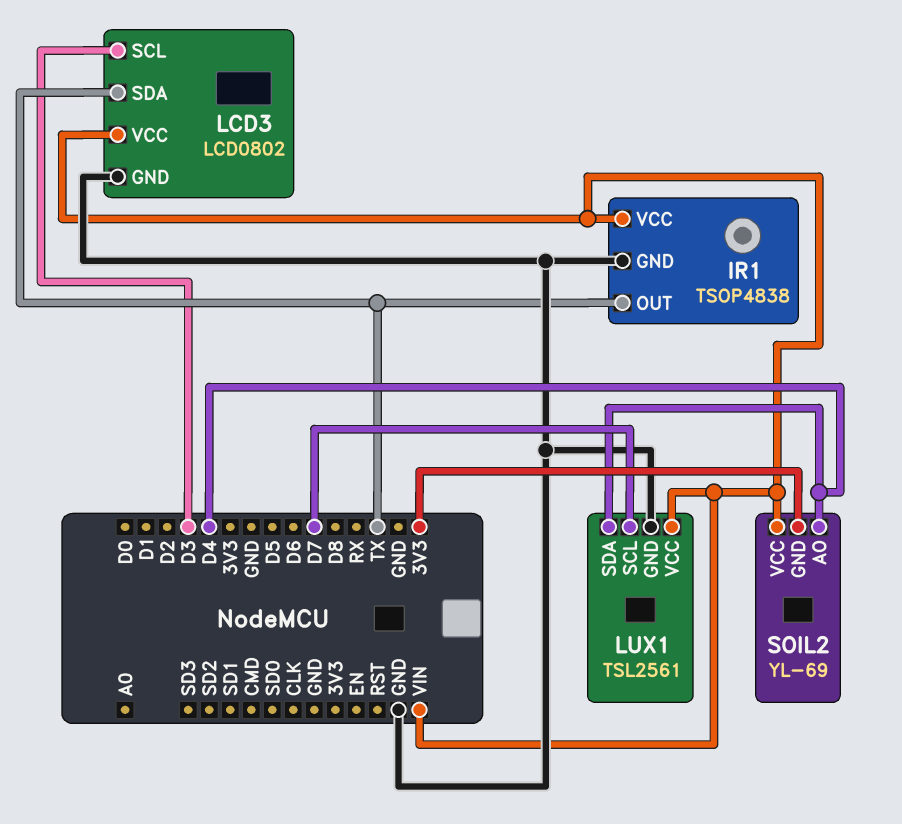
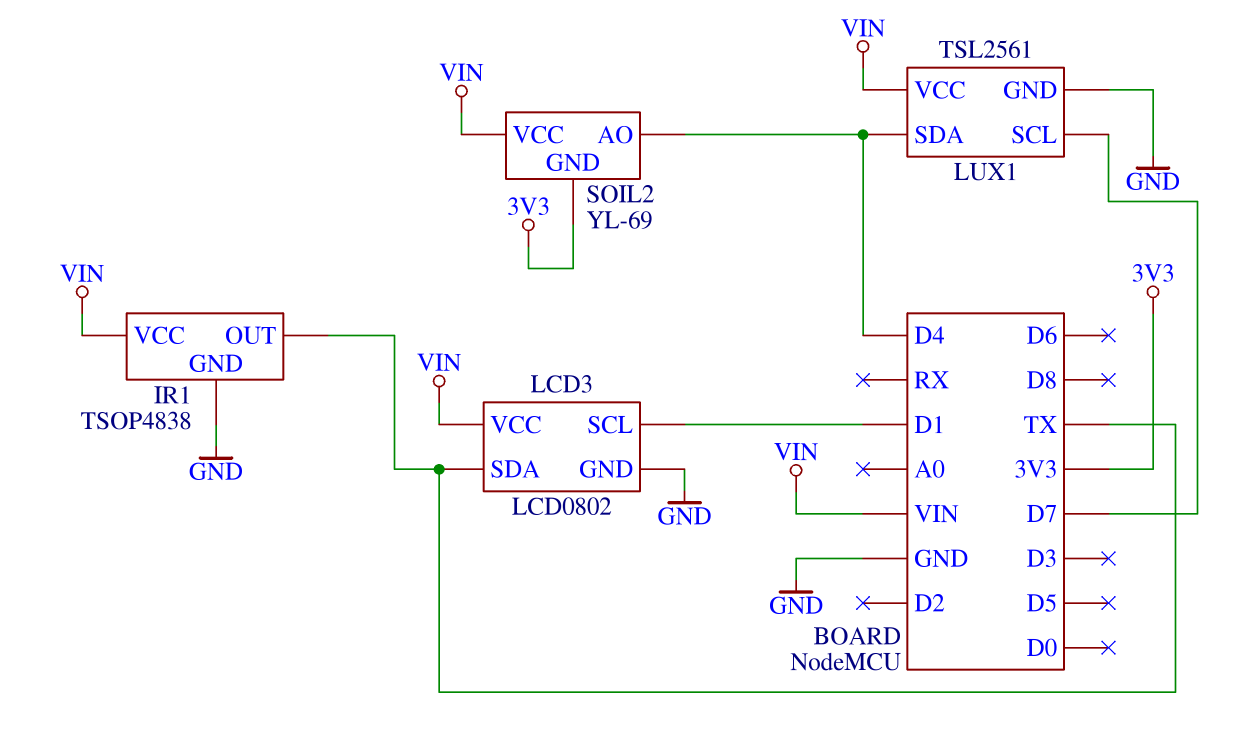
LCD3 pin SCL: D3 -> D1

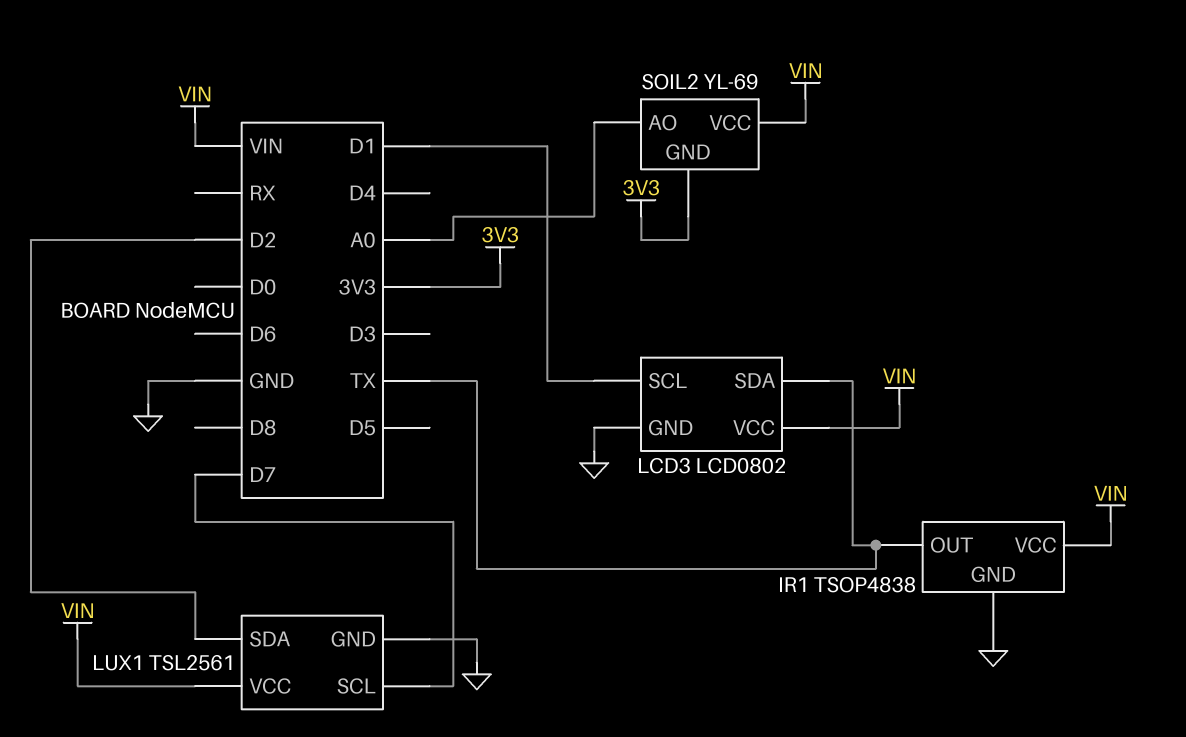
LUX1 pin SDA: D4 -> D2
SOIL2 pin AO: D4 -> A0

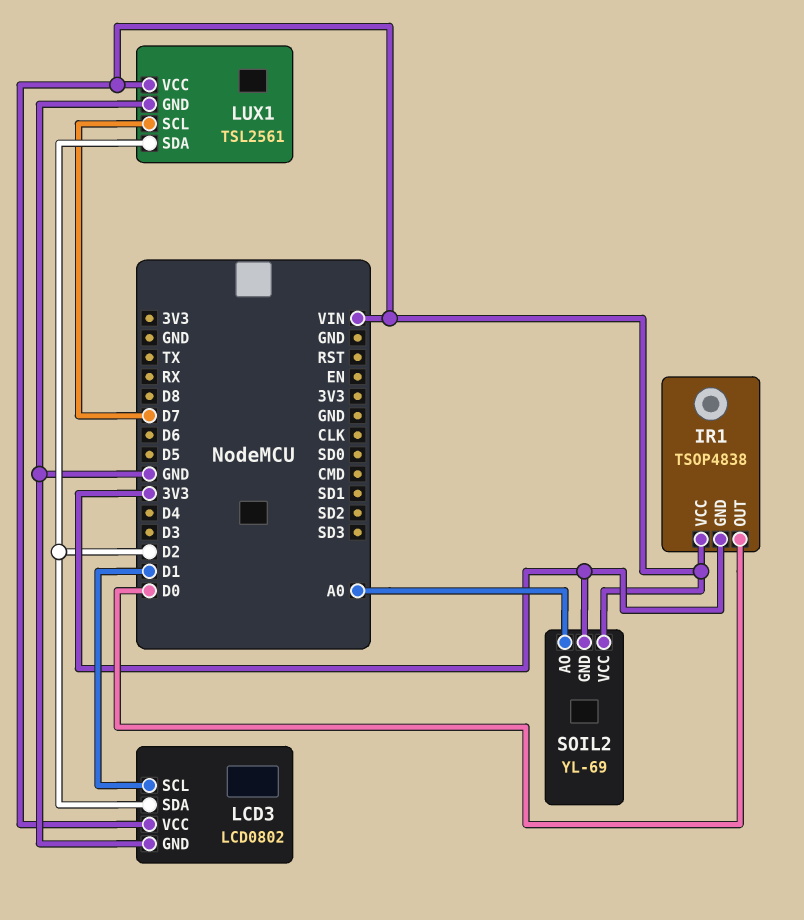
IR1 pin GND: GND -> 3V3
IR1 pin OUT: TX -> D0
LCD3 pin SDA: TX -> D2

